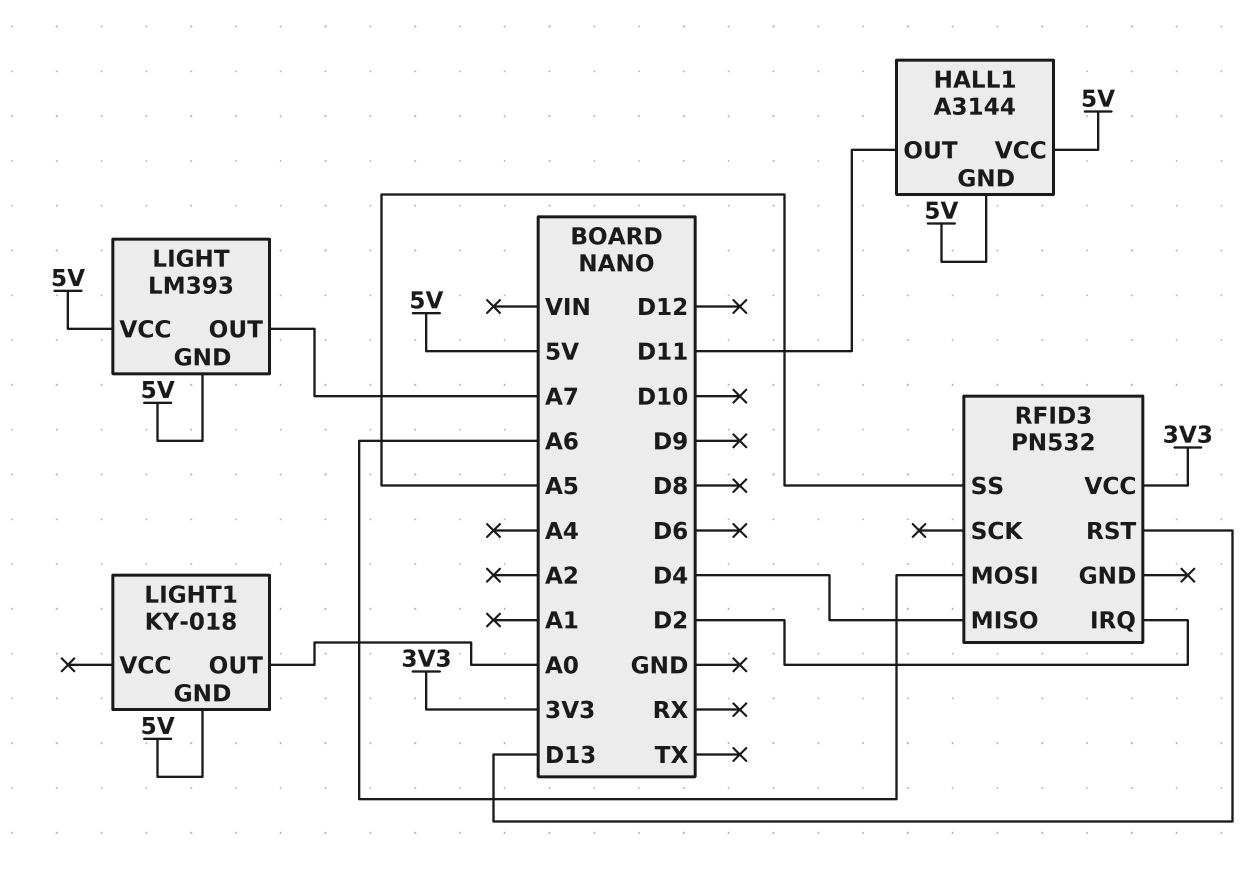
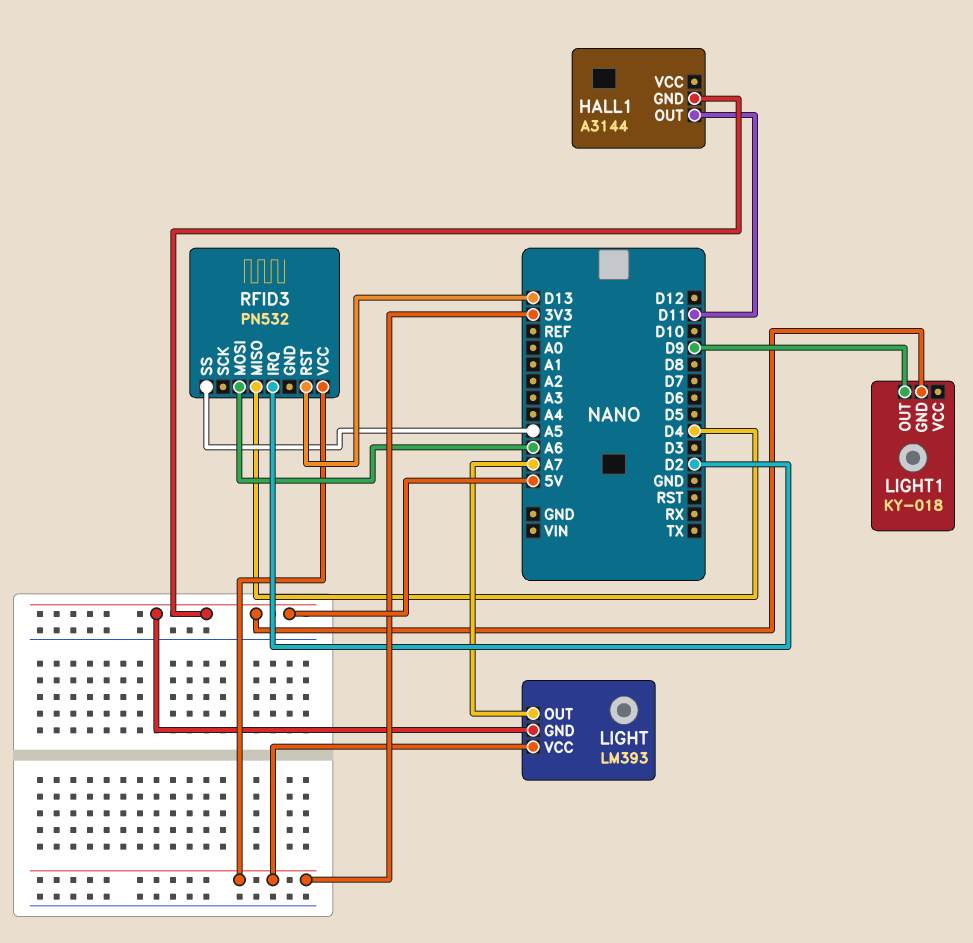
HALL1 pin VCC: 5V -> none
LIGHT pin VCC: 5V -> 3V3
LIGHT1 pin OUT: A0 -> D9

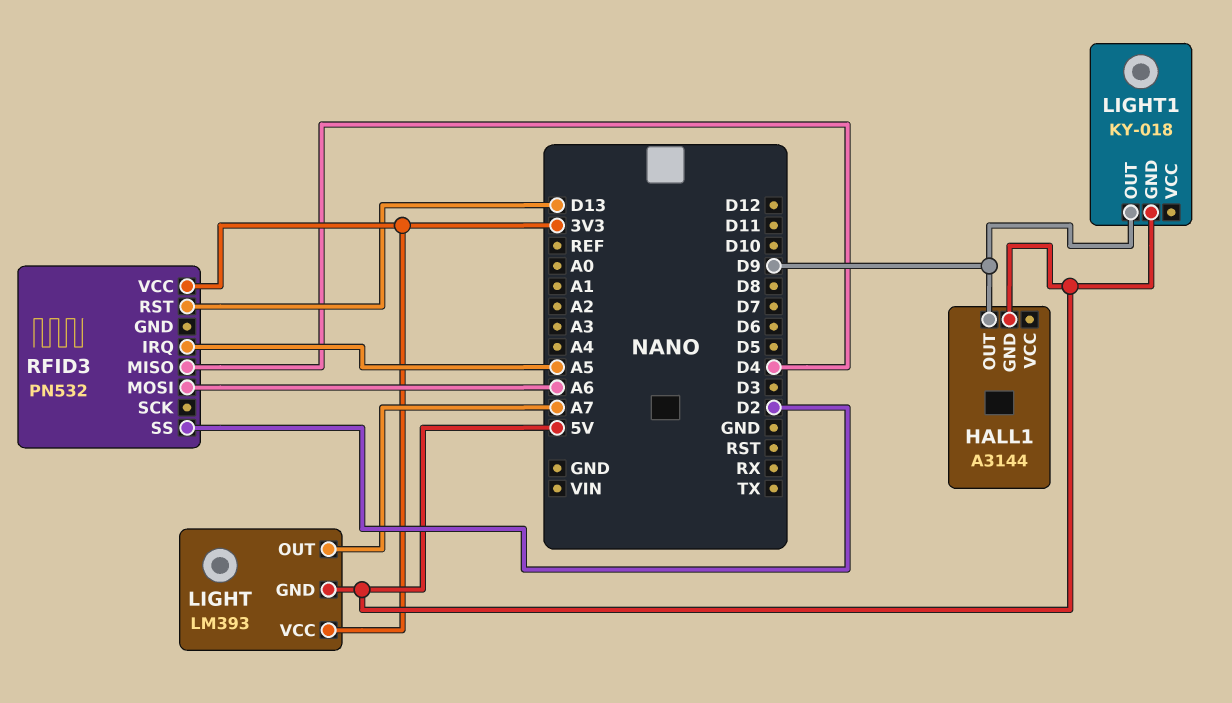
HALL1 pin OUT: D11 -> D9
RFID3 pin IRQ: D2 -> A5
RFID3 pin SS: A5 -> D2

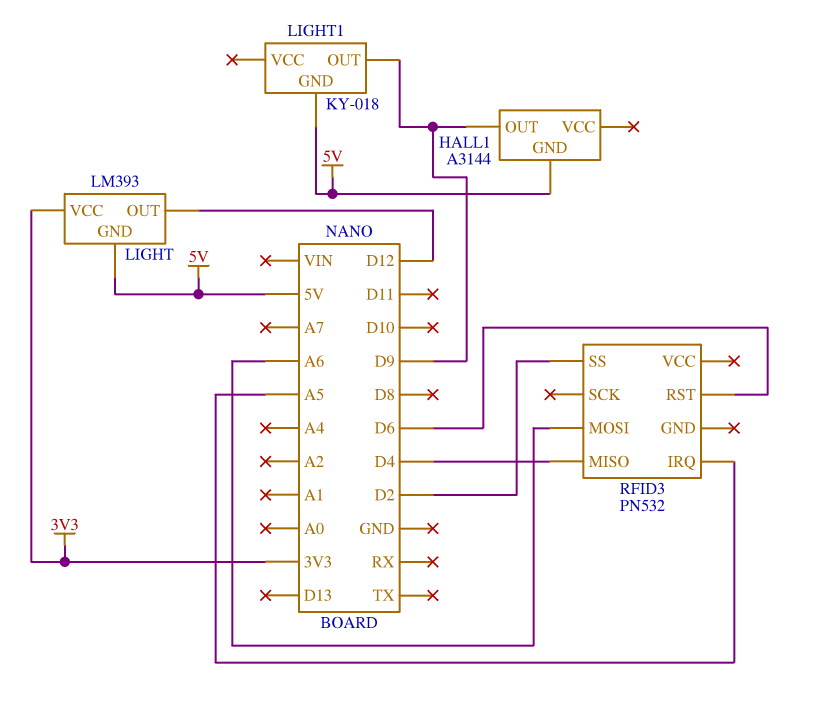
LIGHT pin OUT: A7 -> D12
RFID3 pin RST: D13 -> D6
RFID3 pin VCC: 3V3 -> none

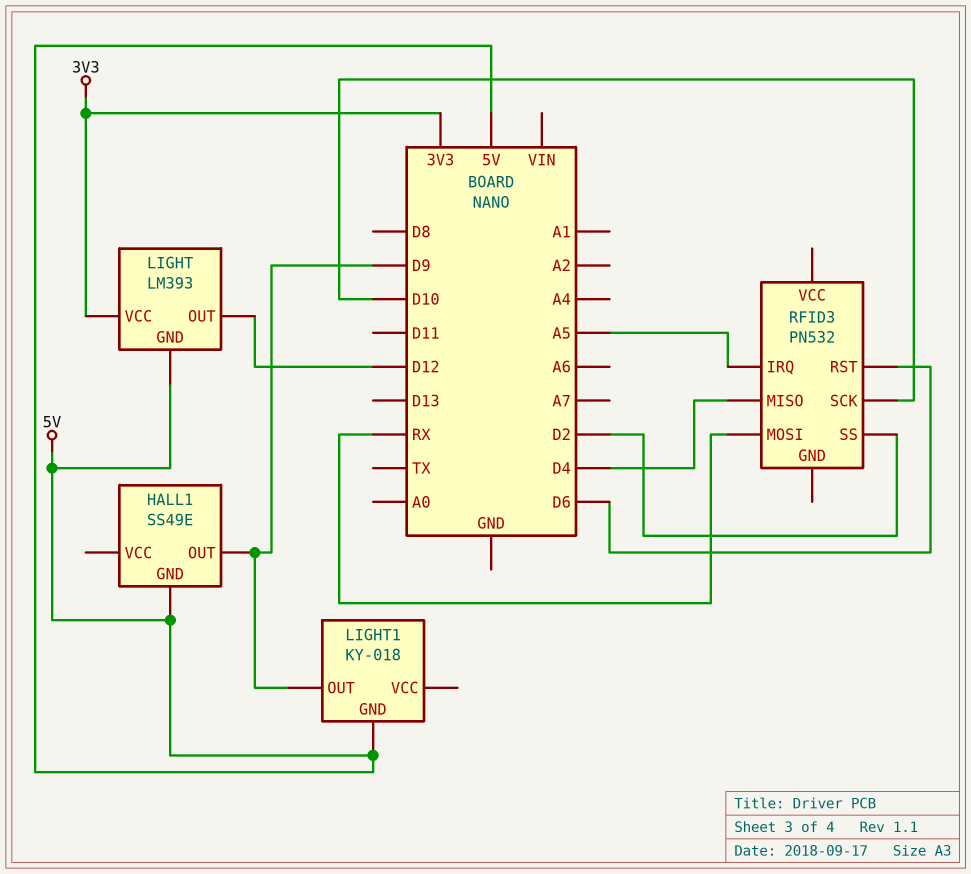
HALL1: A3144 -> SS49E
RFID3 pin MOSI: A6 -> RX
RFID3 pin SCK: none -> D10

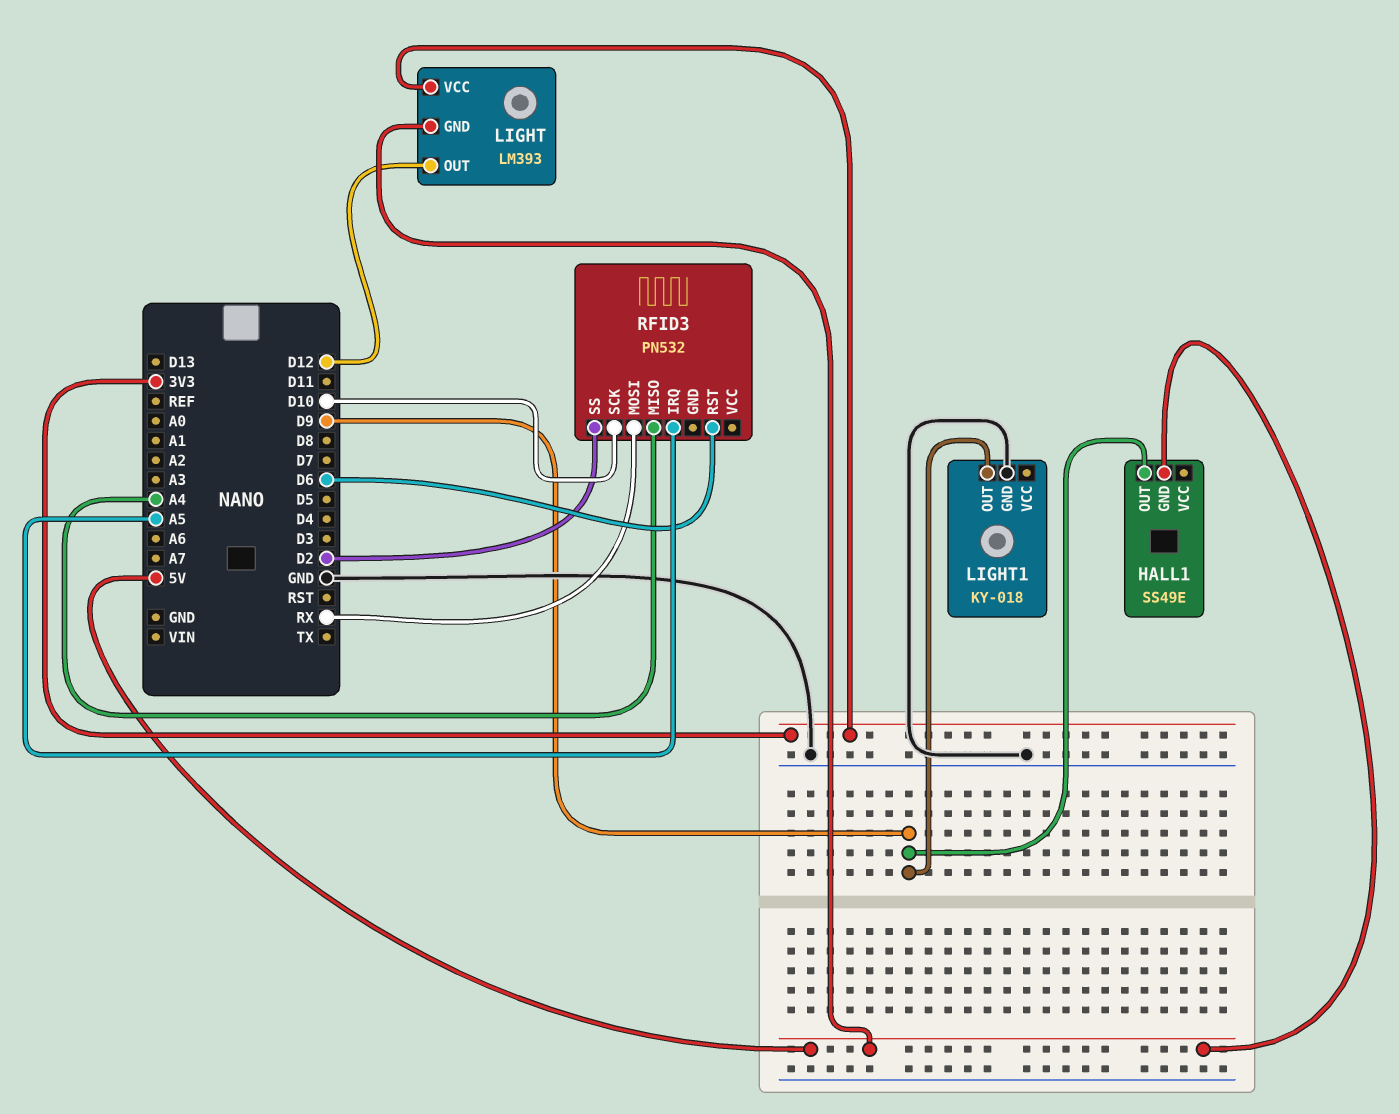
LIGHT1 pin GND: 5V -> GND
RFID3 pin MISO: D4 -> A4

